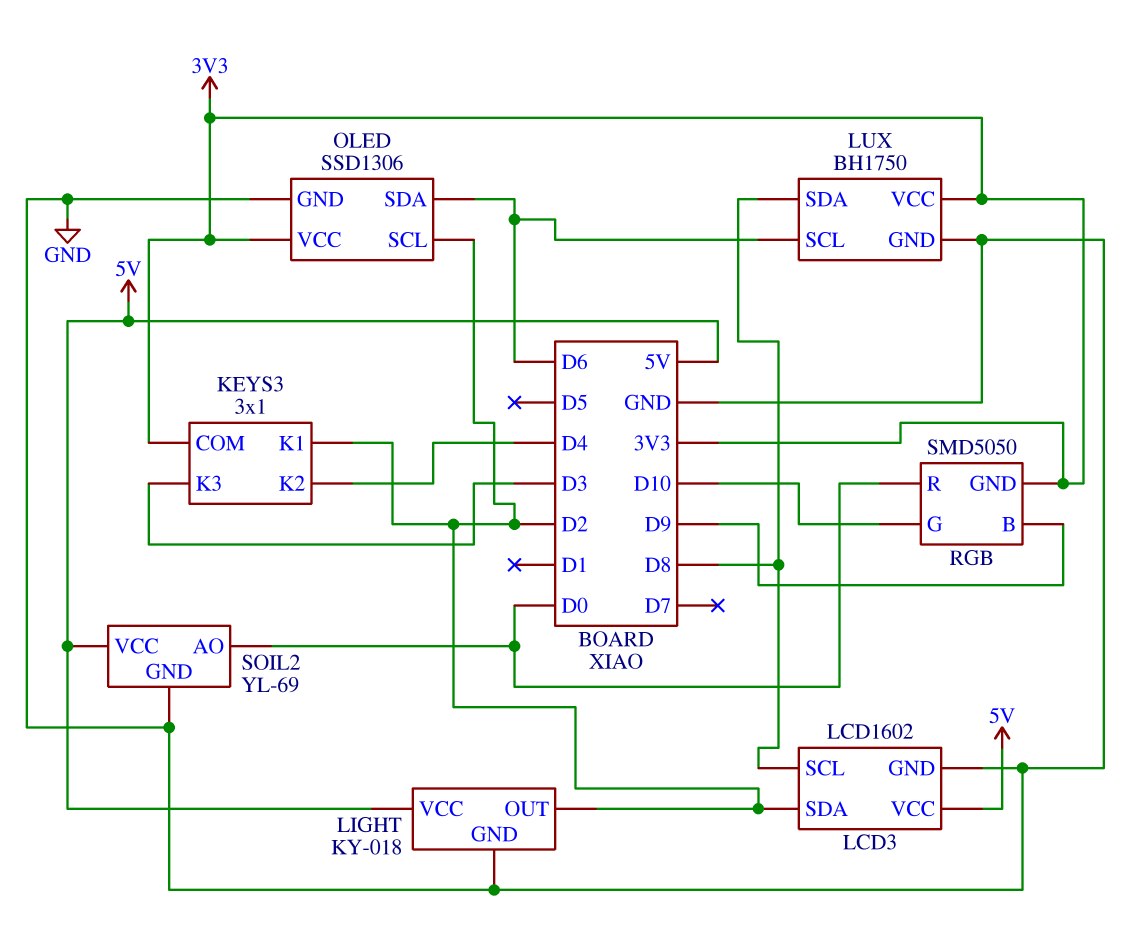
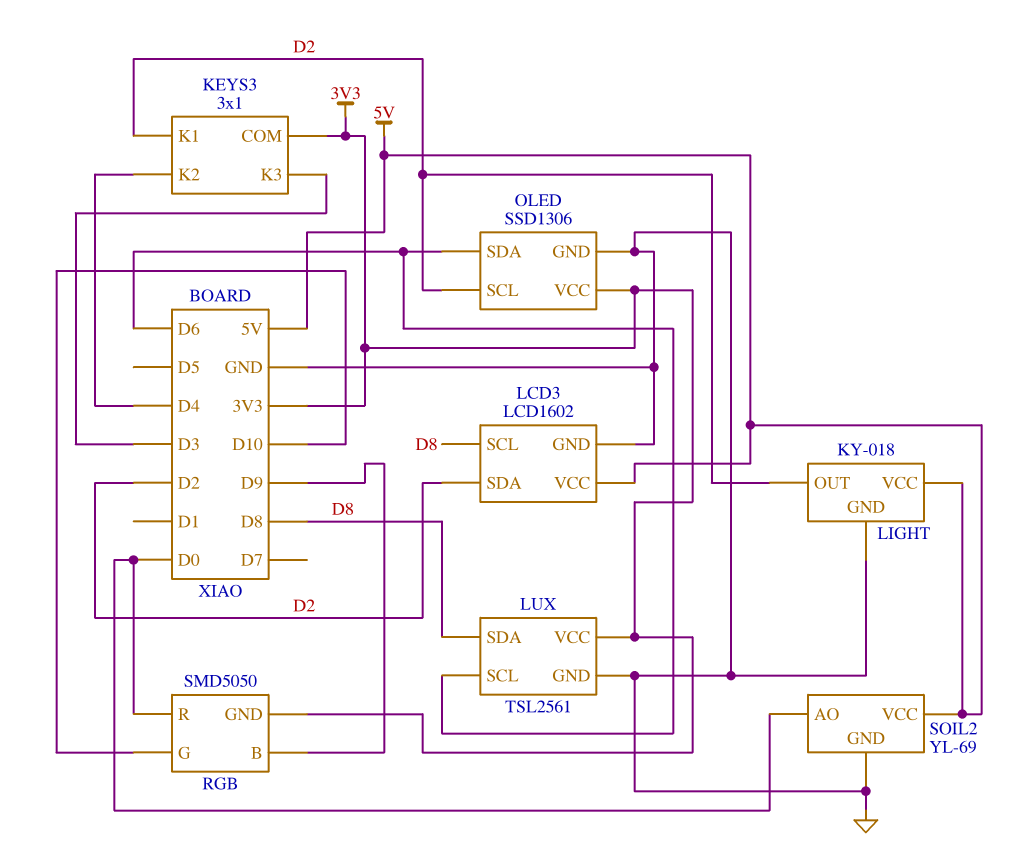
LUX: BH1750 -> TSL2561

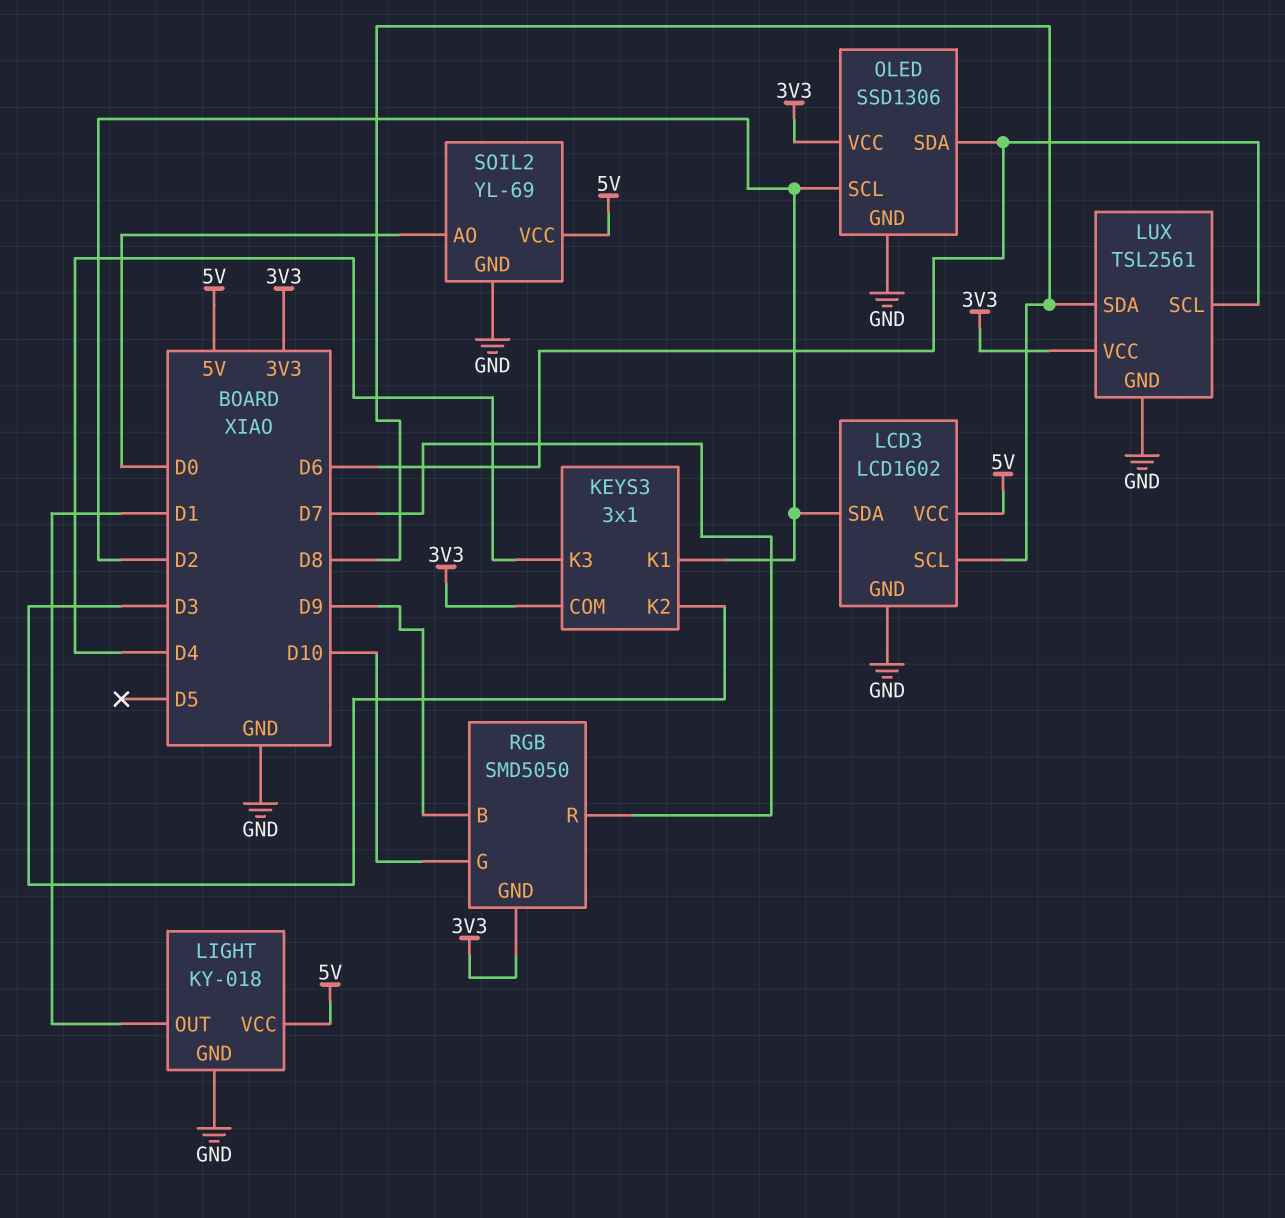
KEYS3 pin K2: D4 -> D3
KEYS3 pin K3: D3 -> D4
LIGHT pin OUT: D2 -> D1
RGB pin R: D0 -> D7

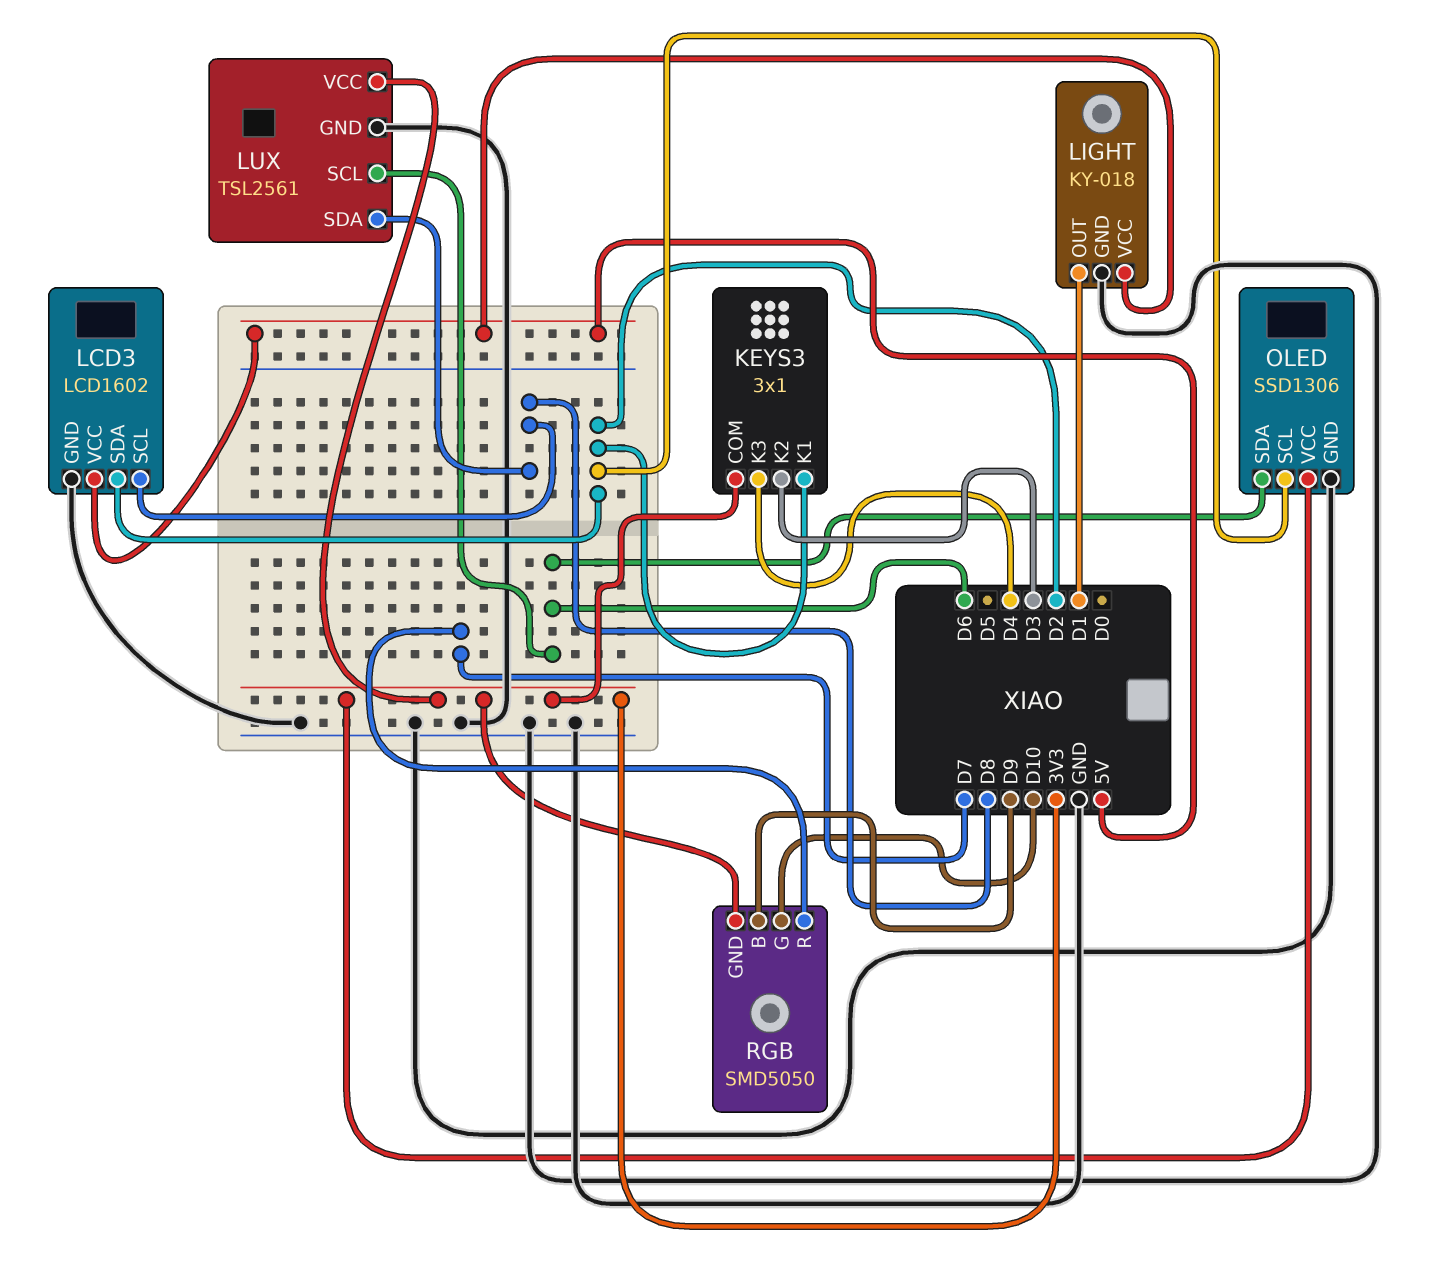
SOIL2: YL-69 -> none
SOIL2 pin AO: D0 -> none
SOIL2 pin GND: GND -> none
SOIL2 pin VCC: 5V -> none

